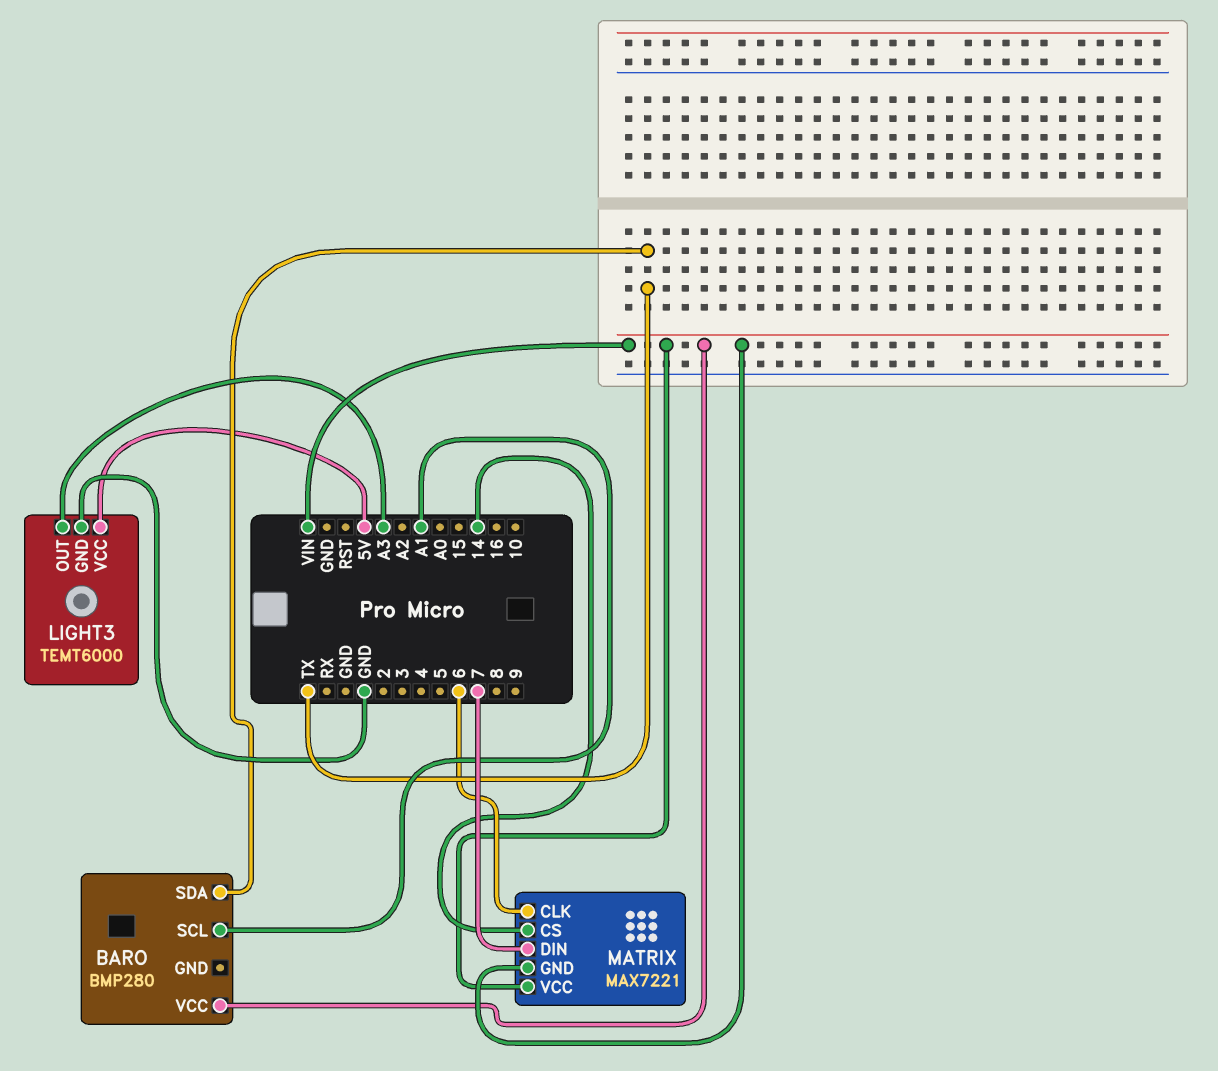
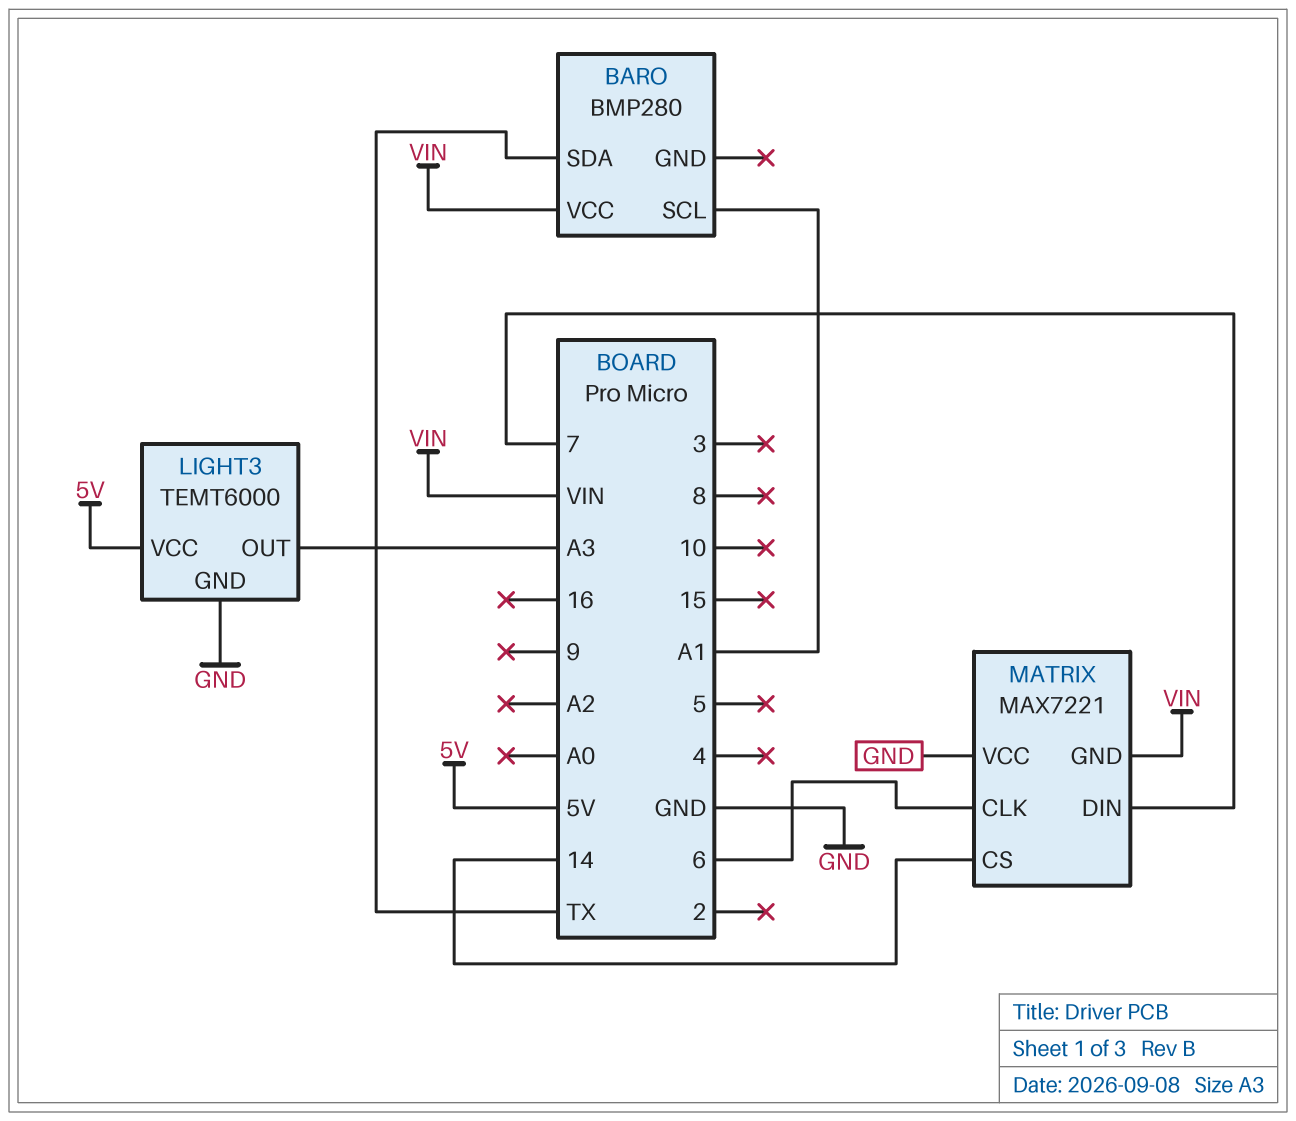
MATRIX pin VCC: VIN -> GND

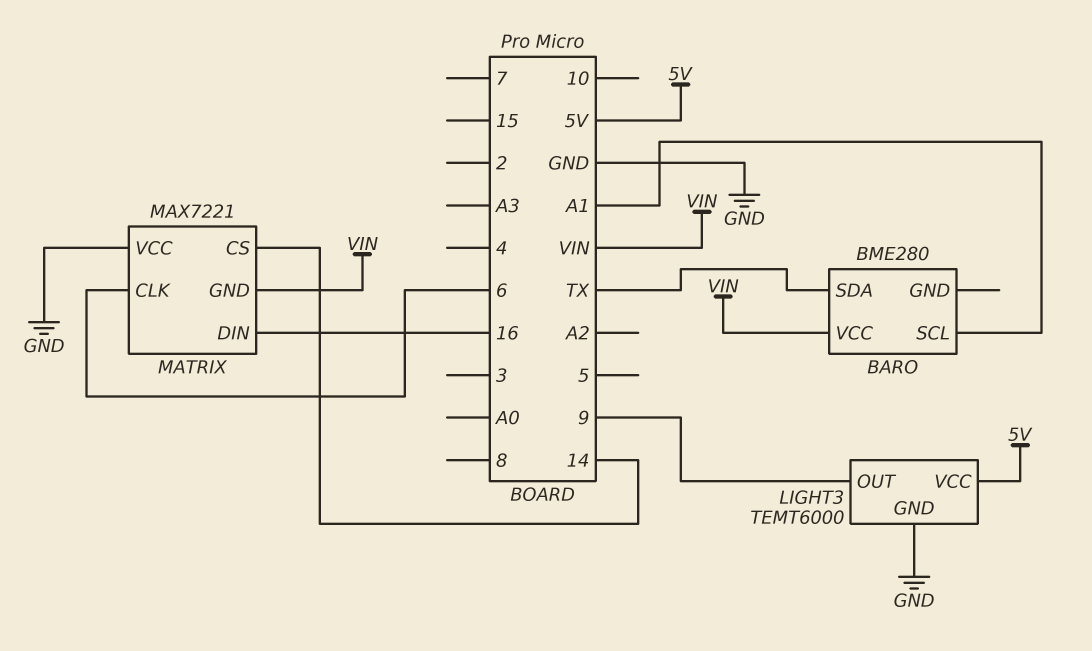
BARO: BMP280 -> BME280
LIGHT3 pin OUT: A3 -> 9
MATRIX pin DIN: 7 -> 16

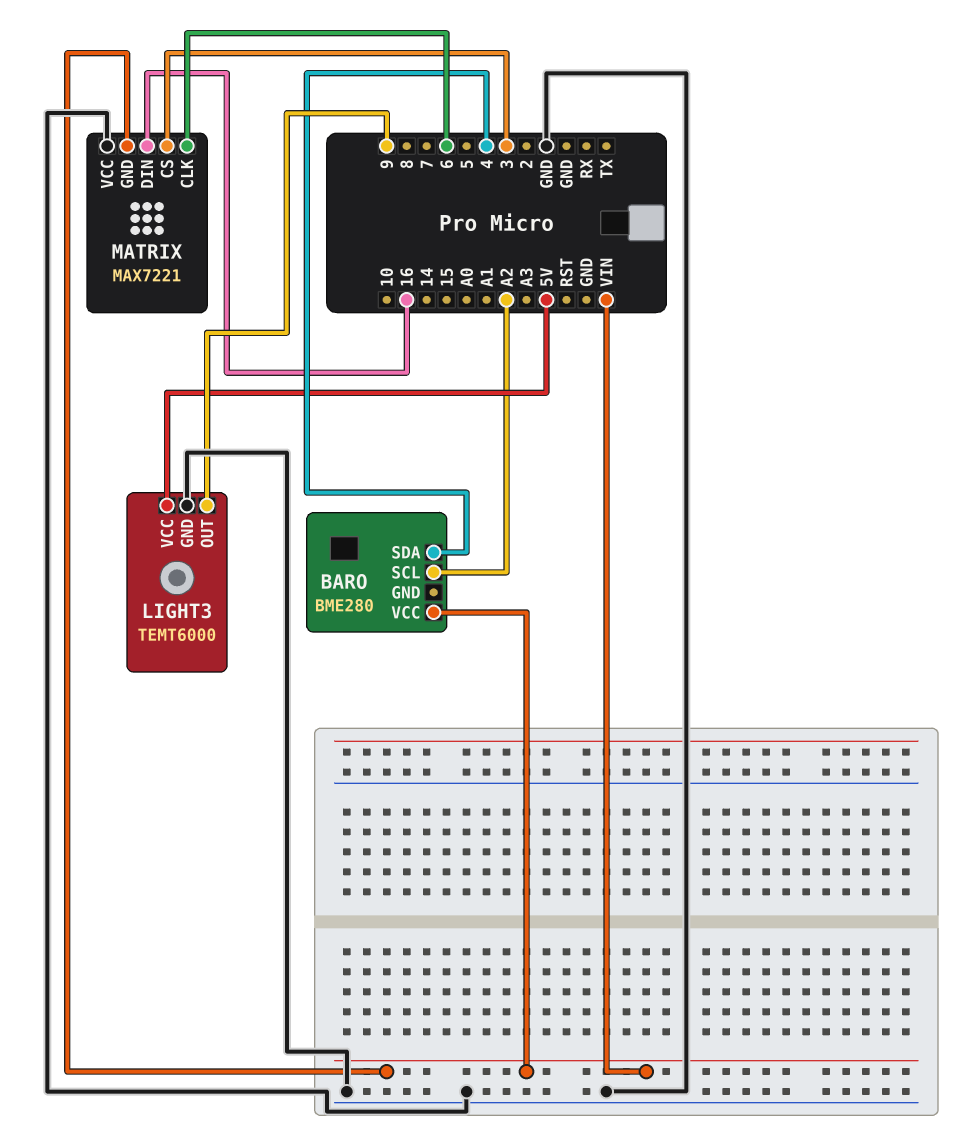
BARO pin SCL: A1 -> A2
BARO pin SDA: TX -> 4
MATRIX pin CS: 14 -> 3

